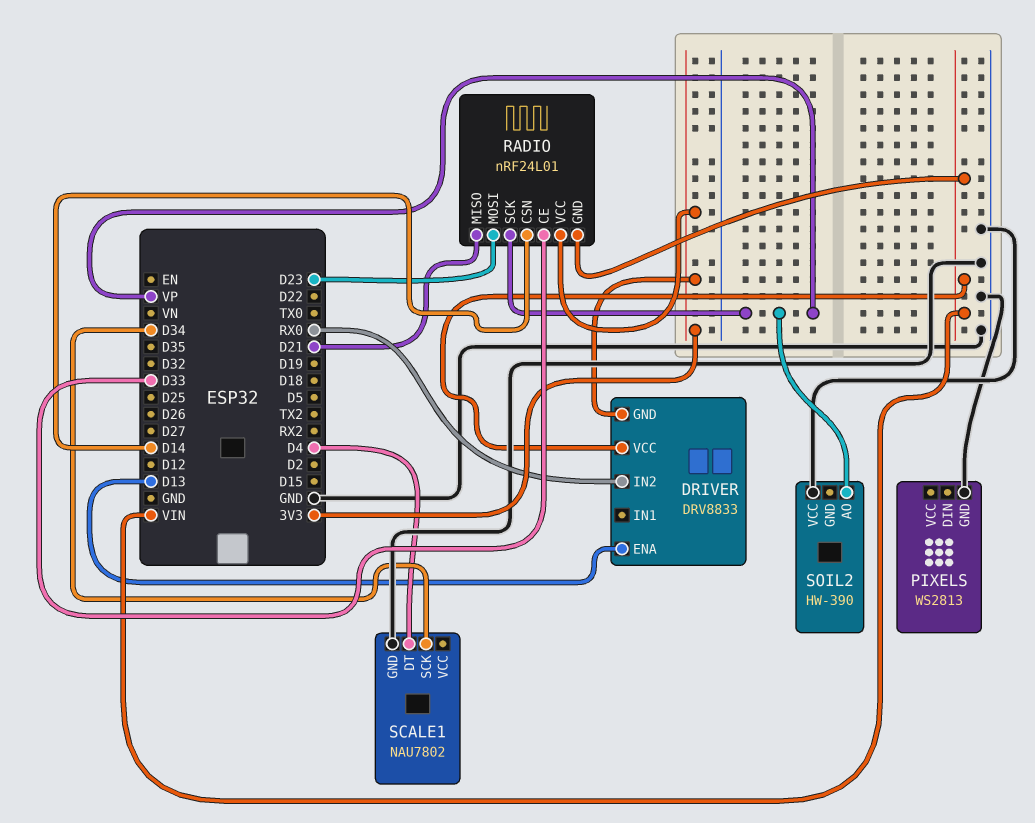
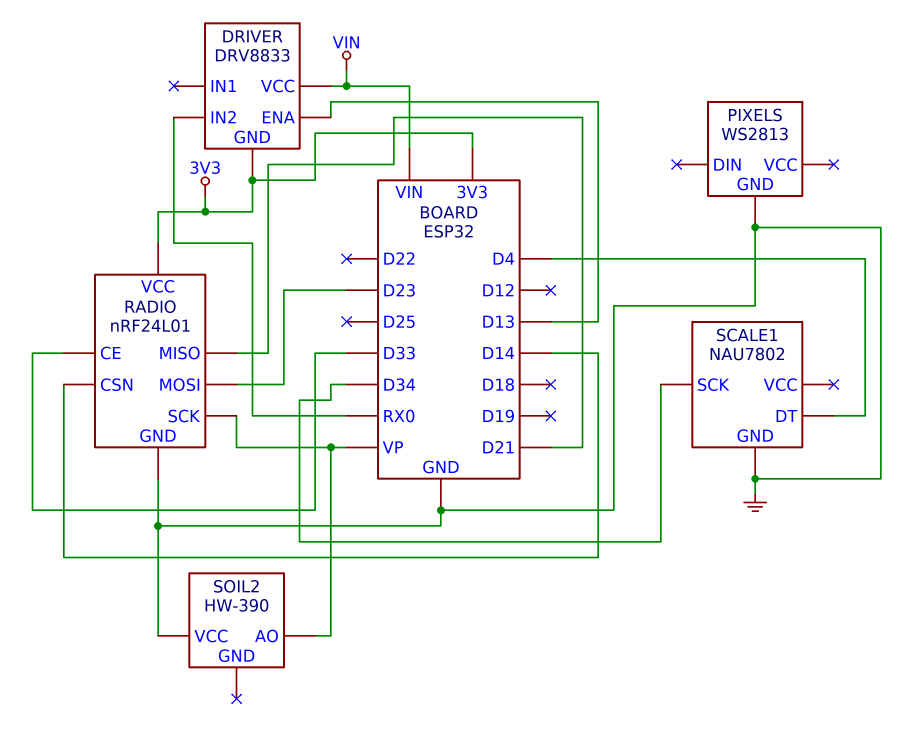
RADIO pin GND: VIN -> GND

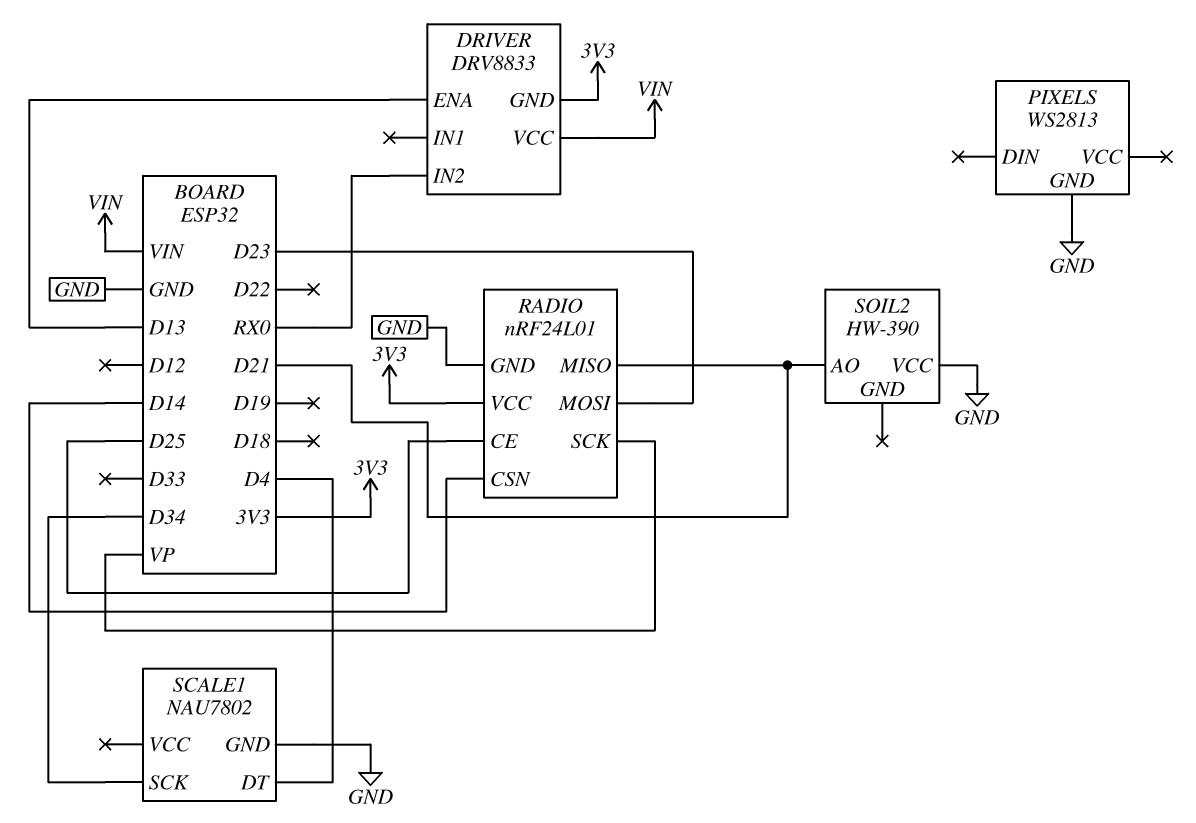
RADIO pin CE: D33 -> D25
SOIL2 pin AO: VP -> D21

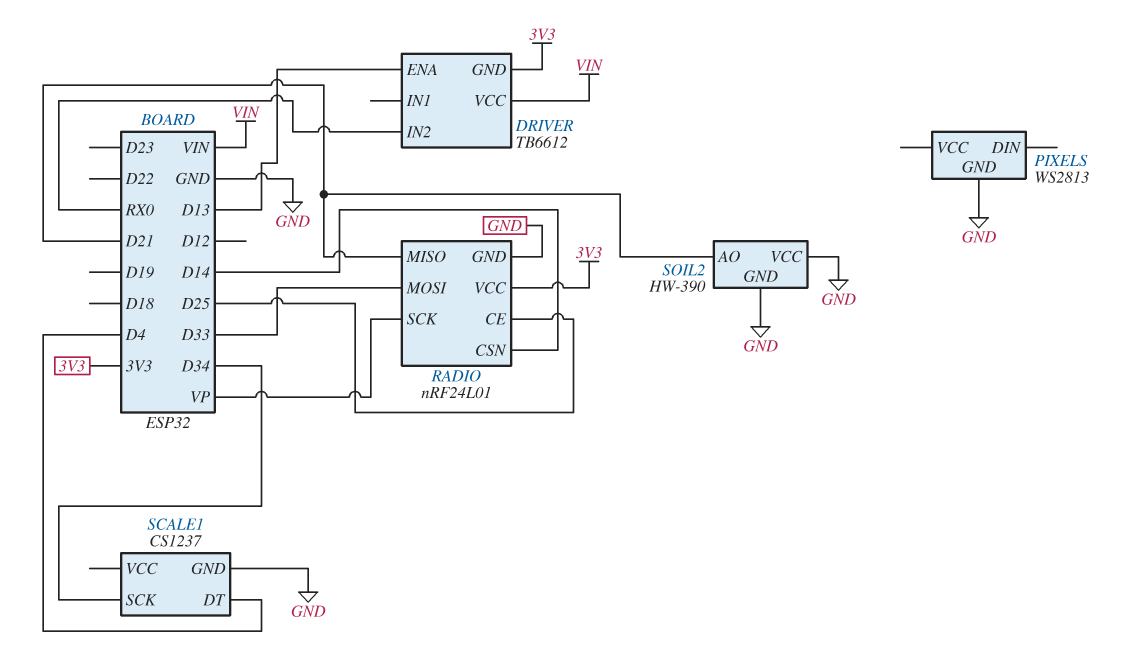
DRIVER: DRV8833 -> TB6612
RADIO pin MOSI: D23 -> D33
SCALE1: NAU7802 -> CS1237
SOIL2 pin GND: none -> GND

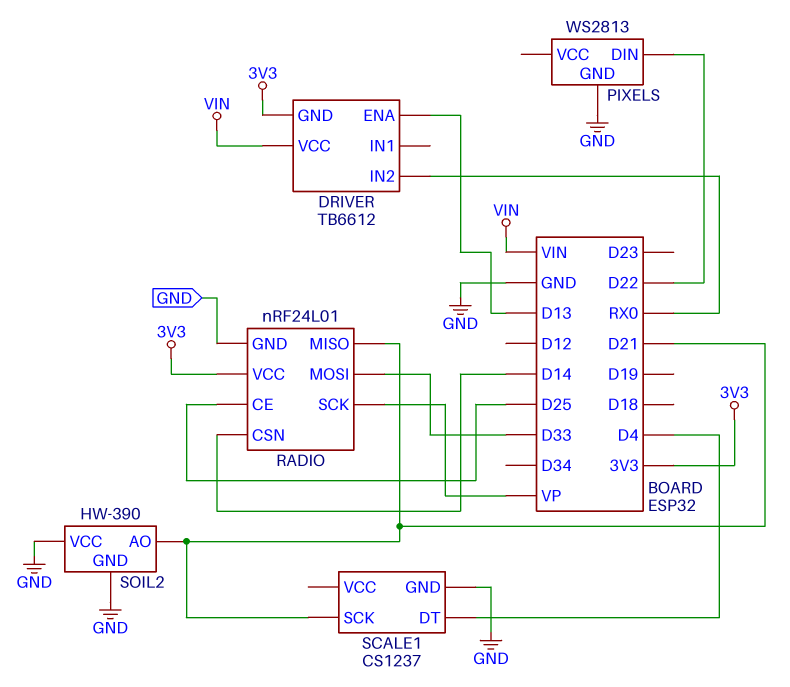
PIXELS pin DIN: none -> D22
SCALE1 pin SCK: D34 -> D21

